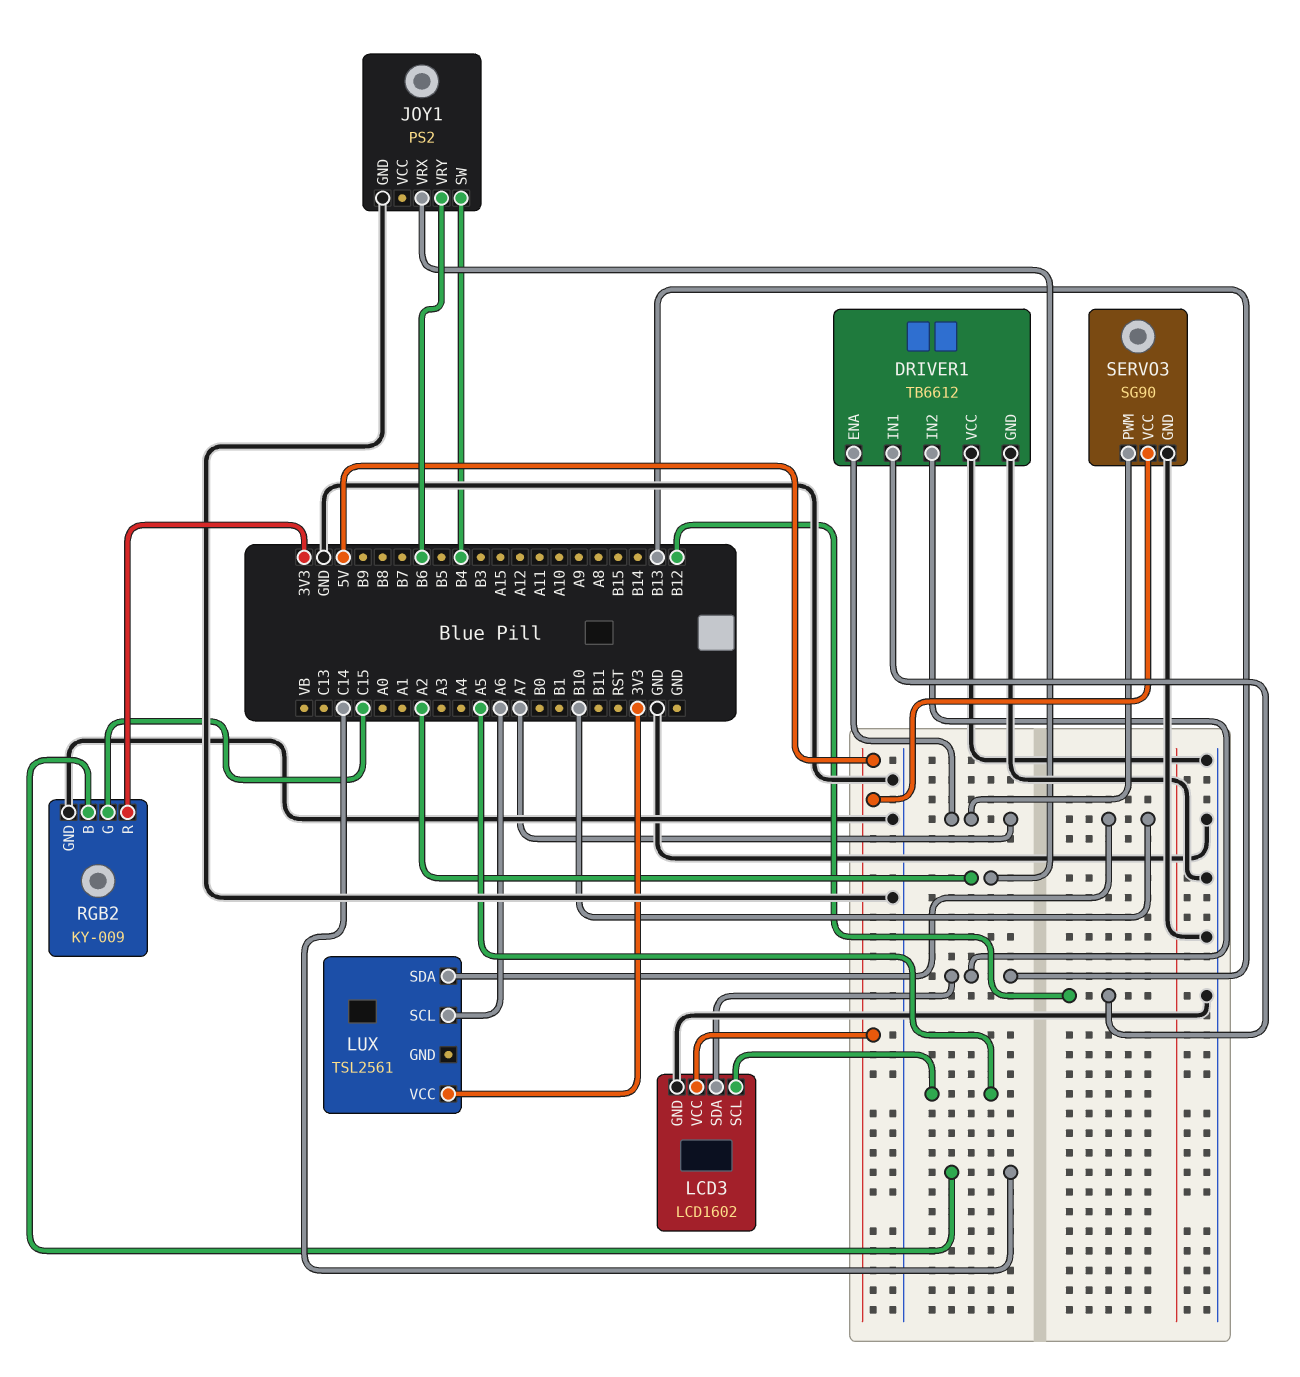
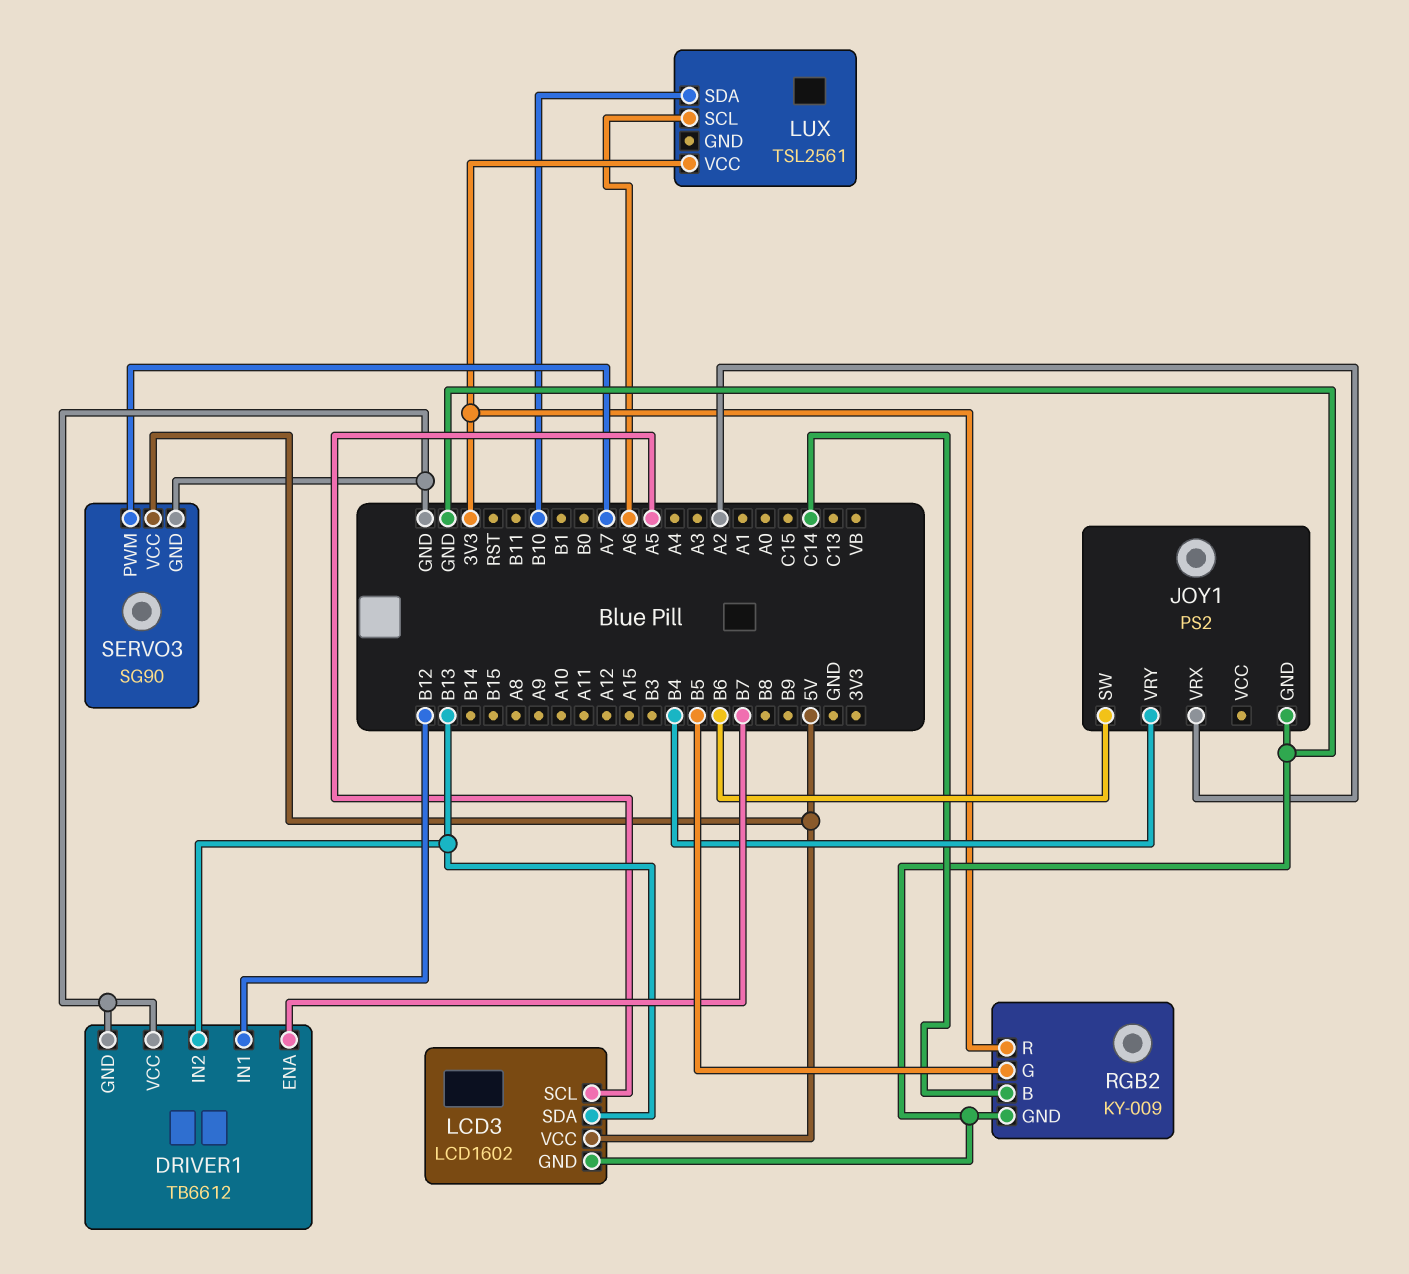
DRIVER1 pin ENA: A7 -> B7
JOY1 pin SW: B4 -> B6
JOY1 pin VRY: B6 -> B4
RGB2 pin G: C15 -> B5

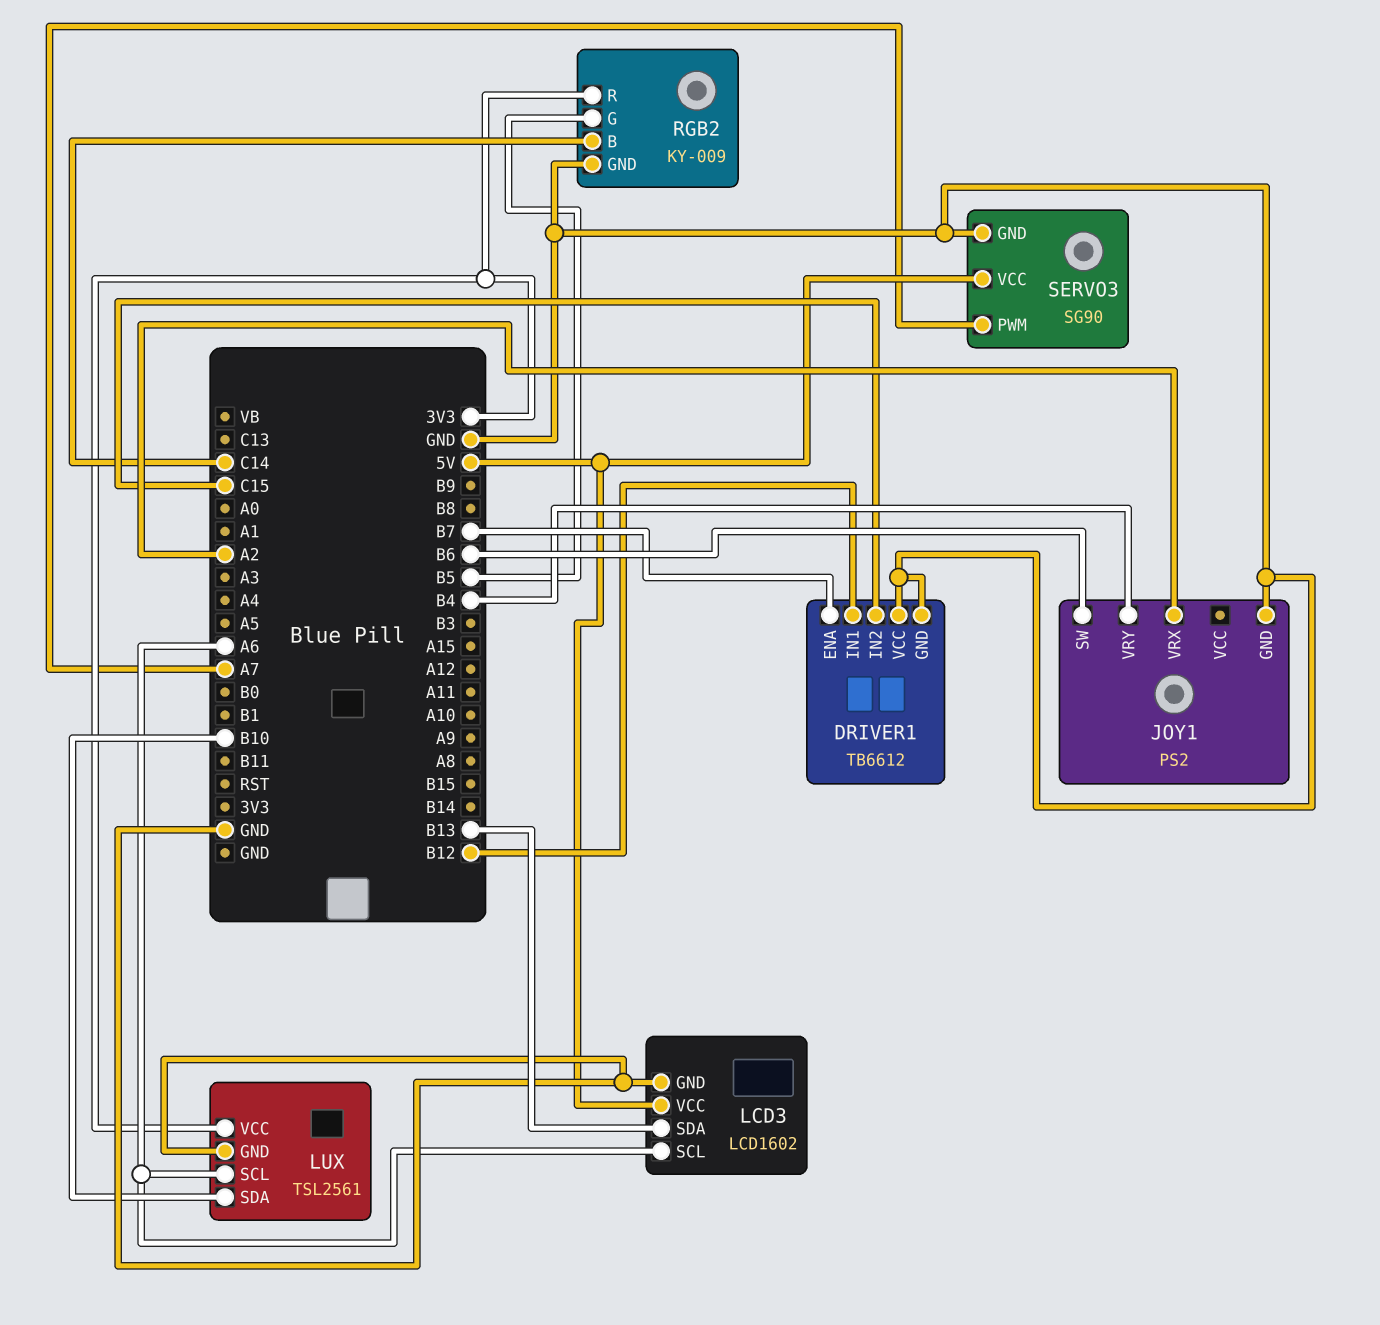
DRIVER1 pin IN2: B13 -> C15
LCD3 pin SCL: A5 -> A6
LUX pin GND: none -> GND

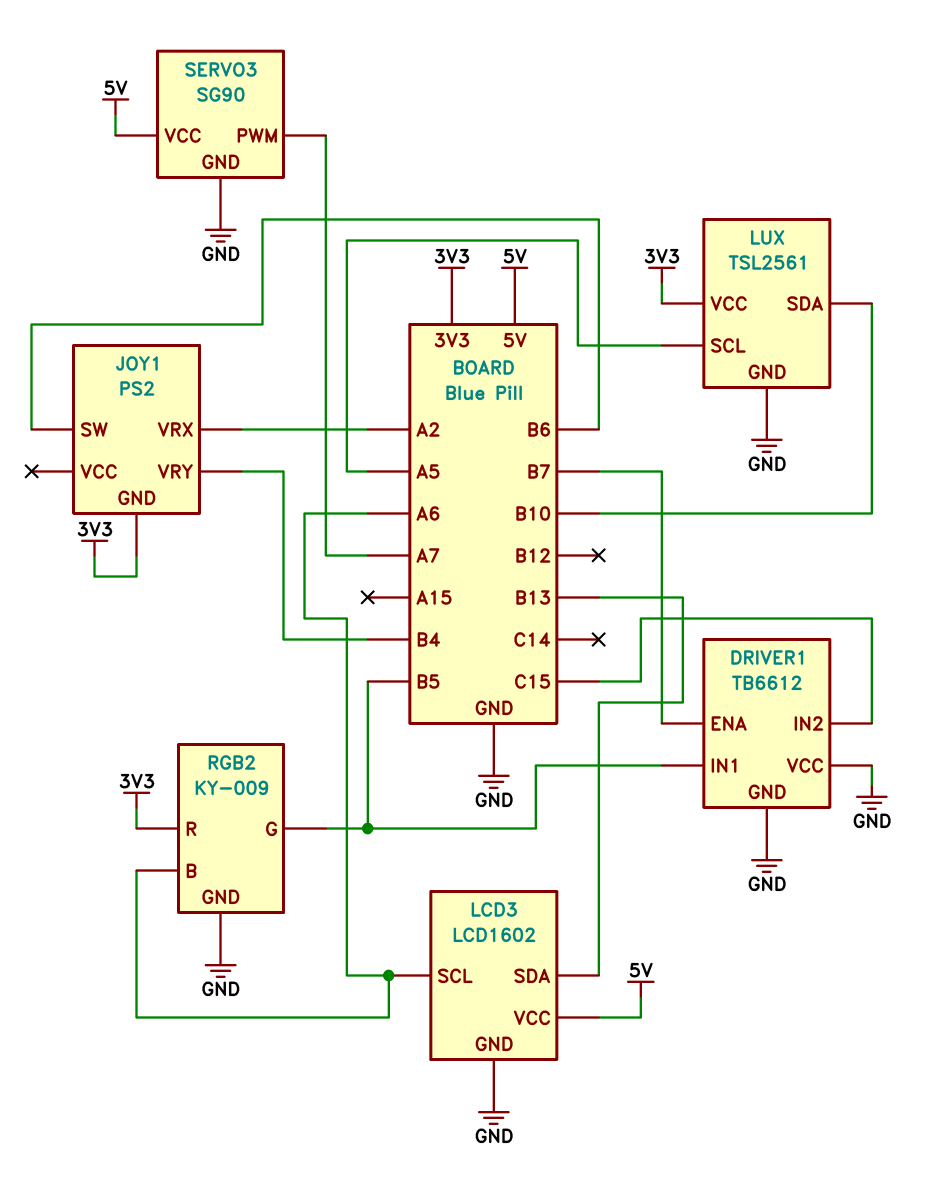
DRIVER1 pin IN1: B12 -> B5
JOY1 pin GND: GND -> 3V3
LUX pin SCL: A6 -> A5
RGB2 pin B: C14 -> A6

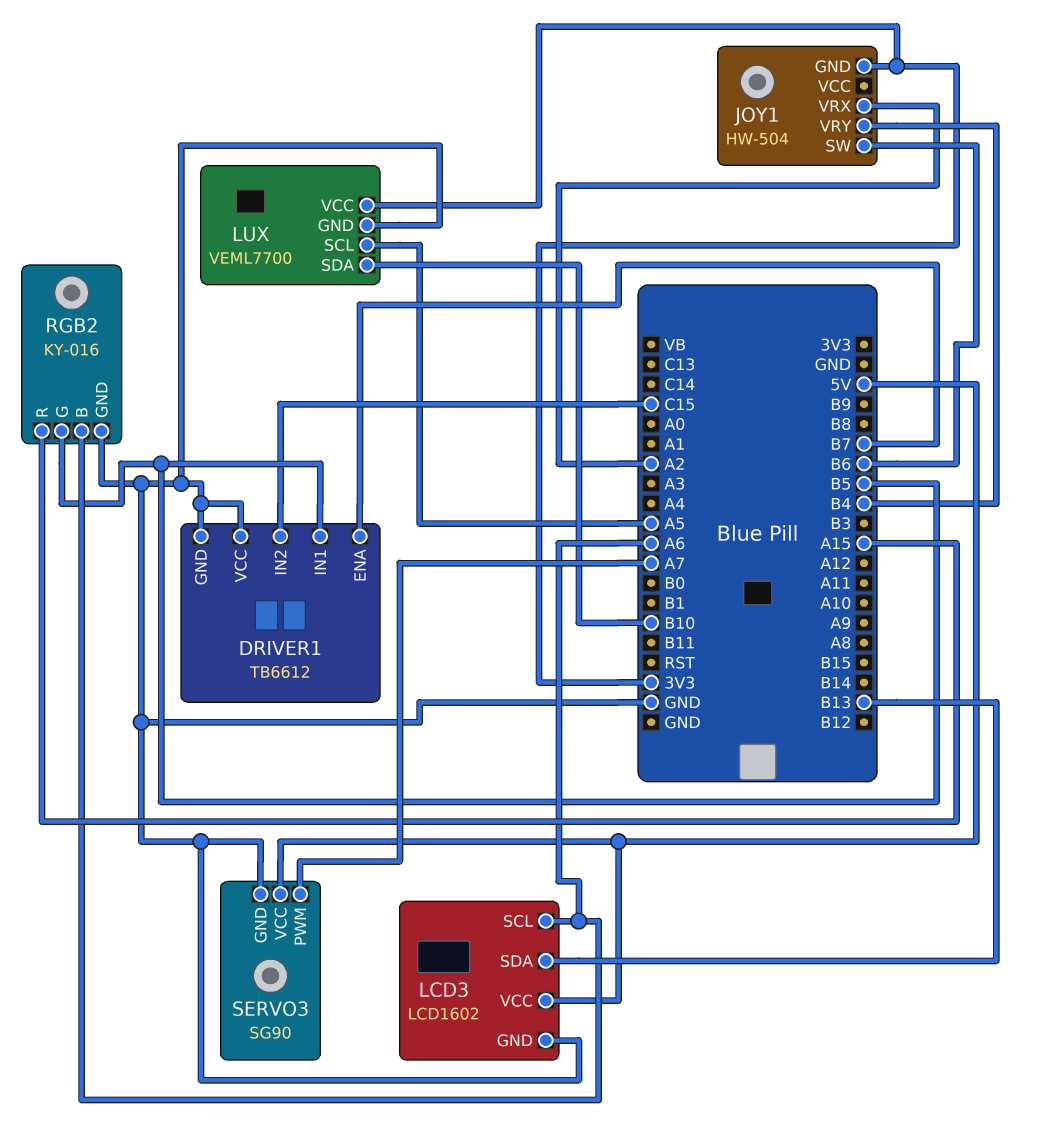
JOY1: PS2 -> HW-504
LUX: TSL2561 -> VEML7700
RGB2: KY-009 -> KY-016
RGB2 pin R: 3V3 -> A15

